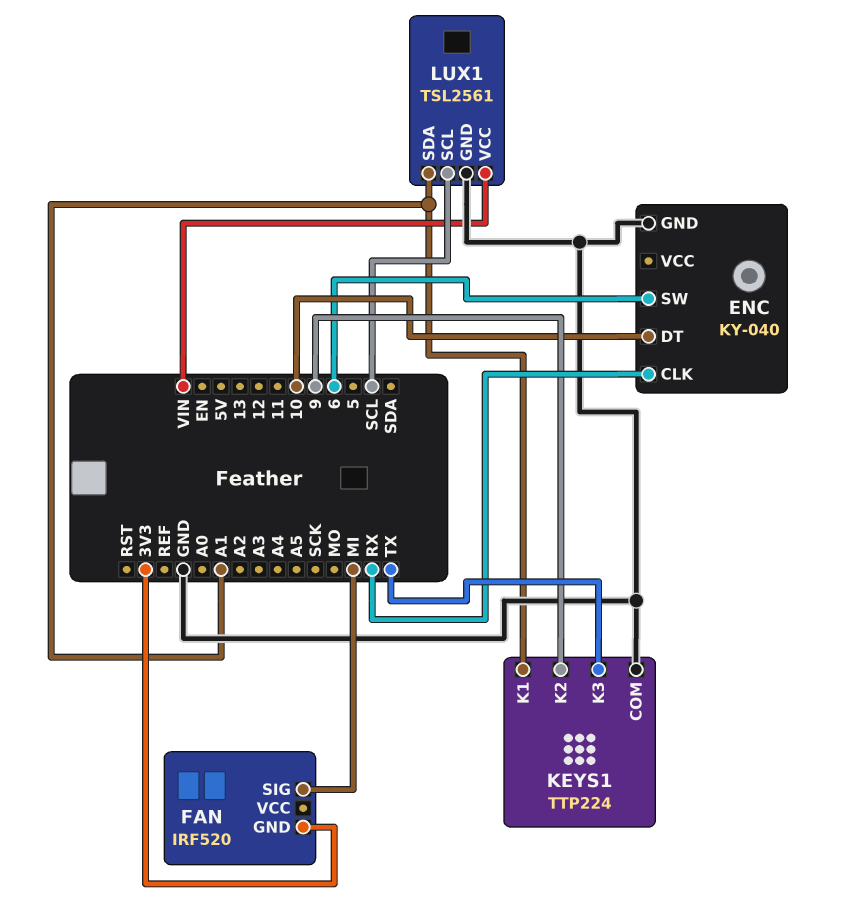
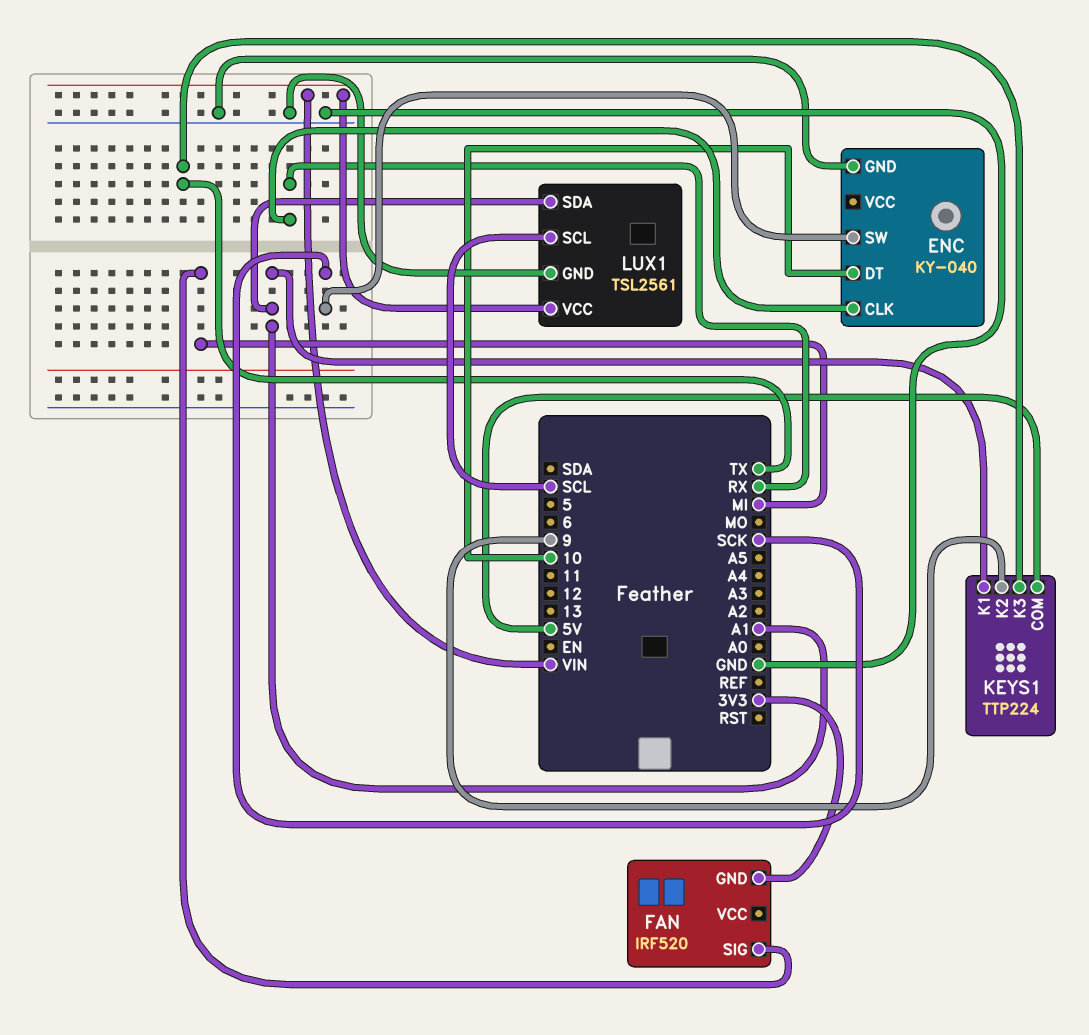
ENC pin SW: 6 -> SCK
KEYS1 pin COM: GND -> 5V

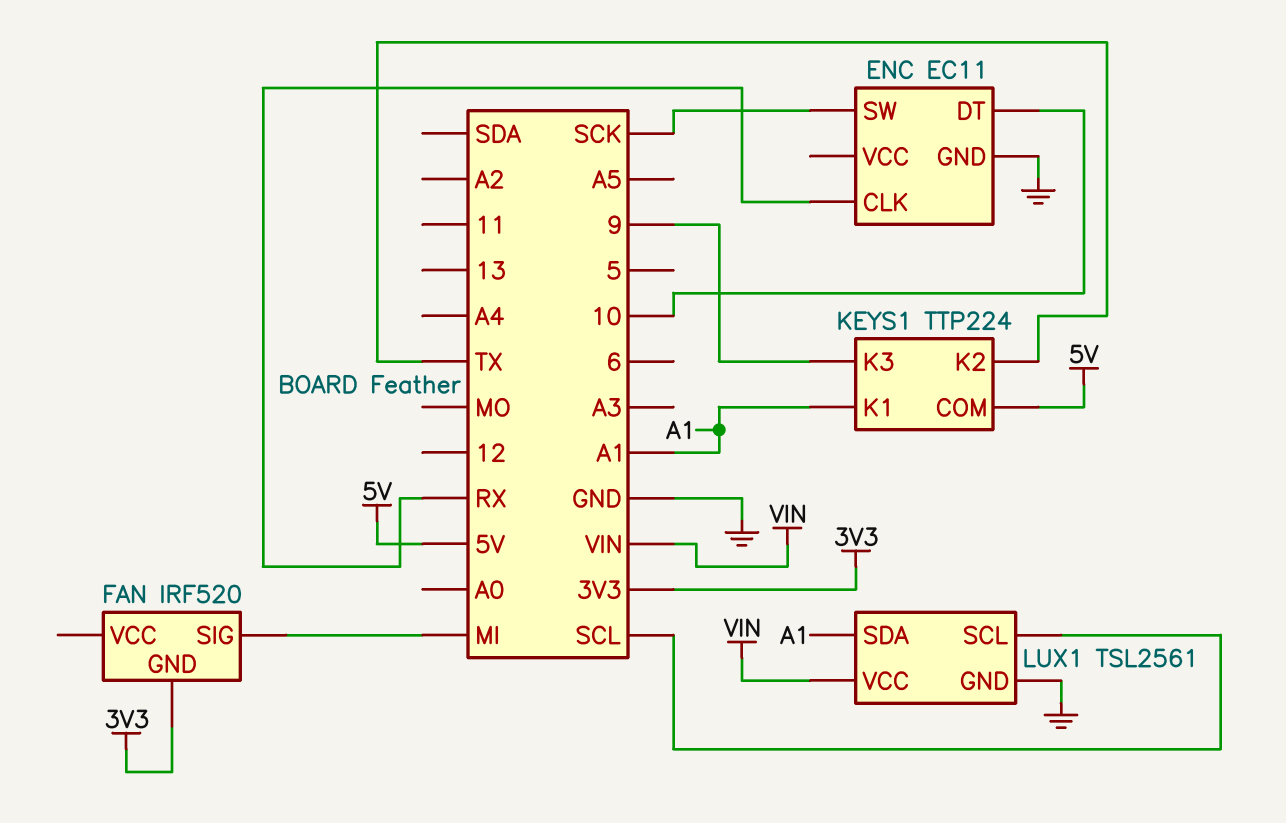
ENC: KY-040 -> EC11
KEYS1 pin K2: 9 -> TX
KEYS1 pin K3: TX -> 9

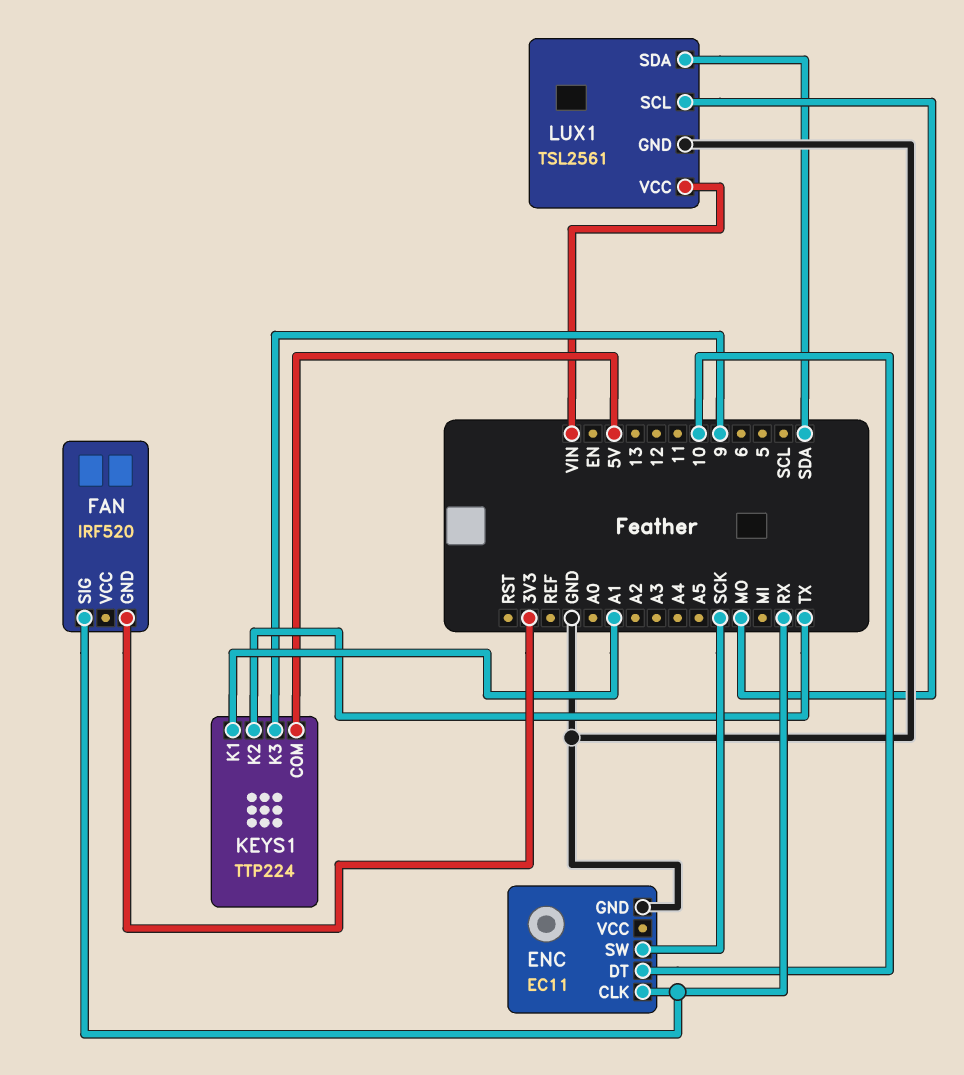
FAN pin SIG: MI -> RX
LUX1 pin SCL: SCL -> MO
LUX1 pin SDA: A1 -> SDA

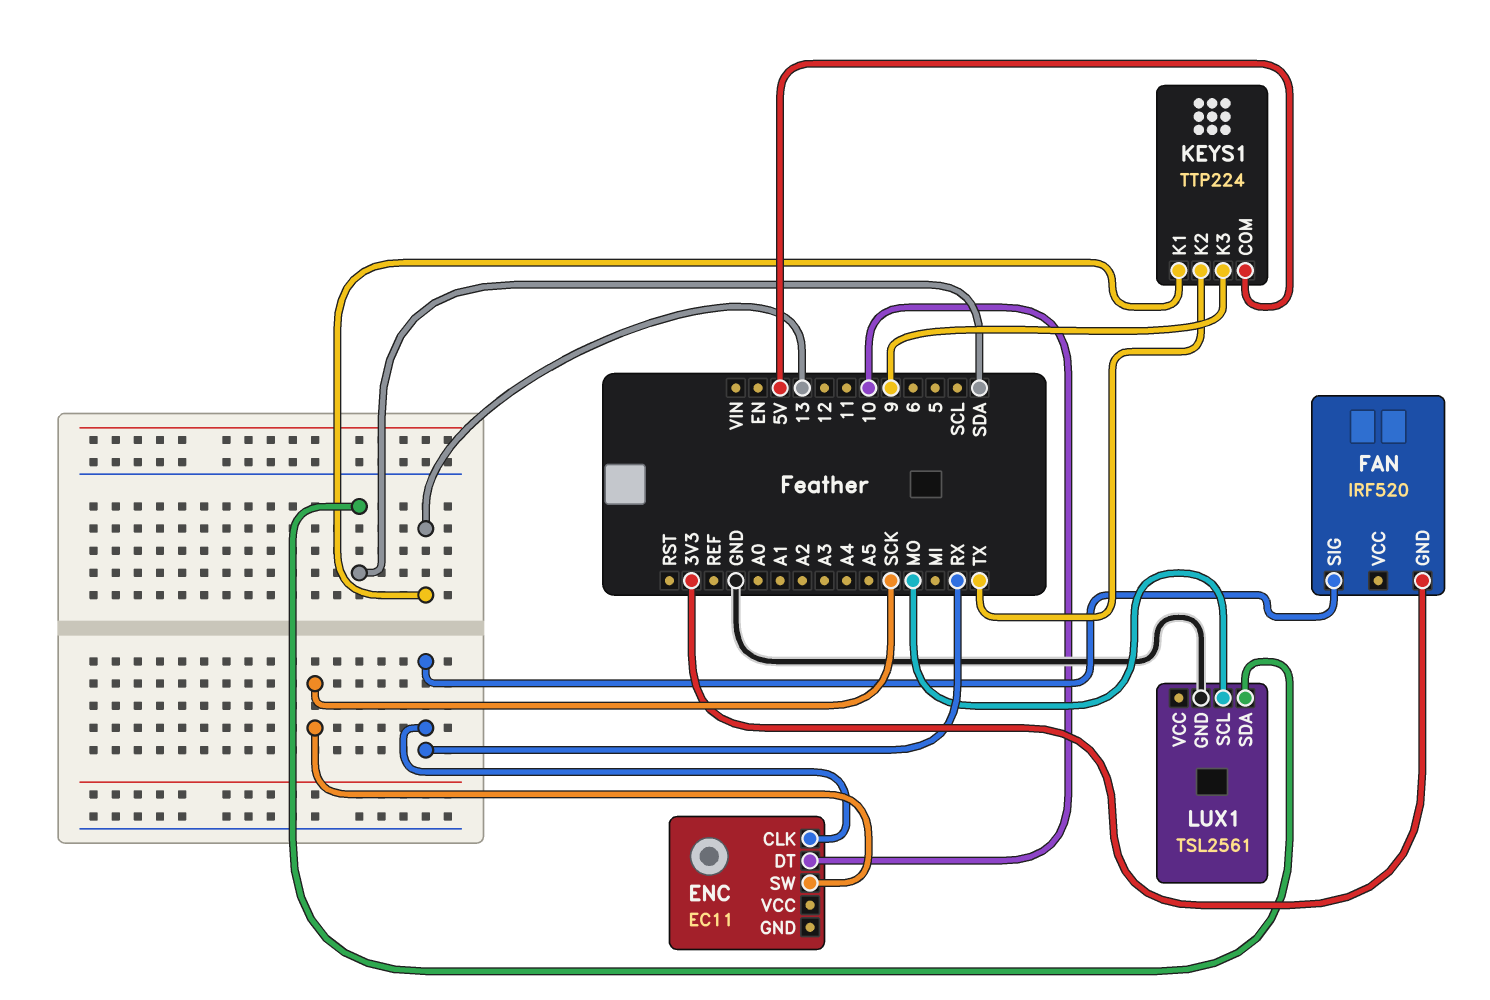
ENC pin GND: GND -> none
KEYS1 pin K1: A1 -> 13
LUX1 pin VCC: VIN -> none

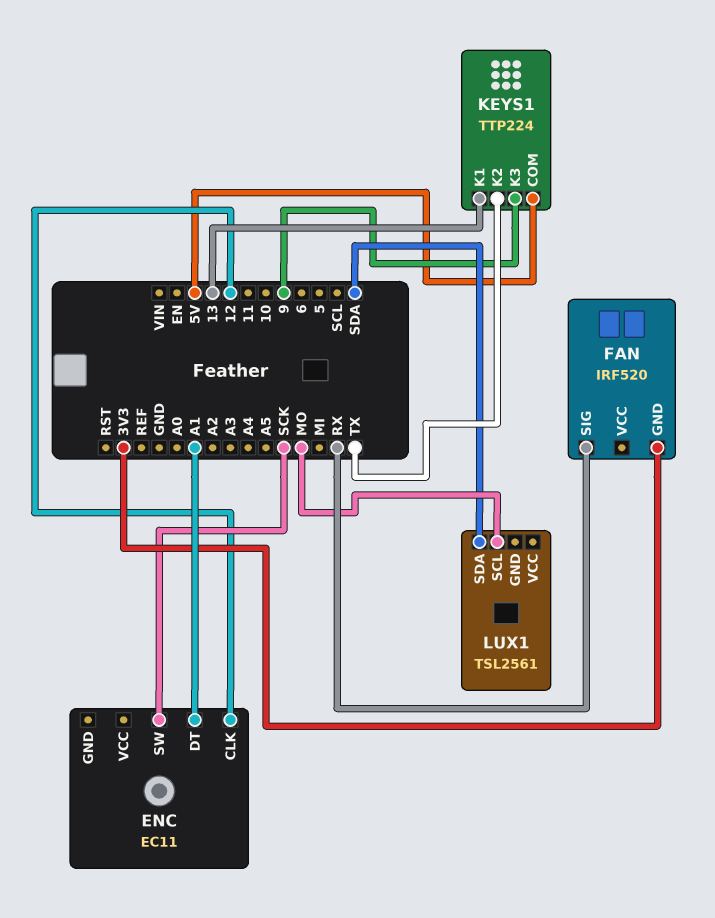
ENC pin CLK: RX -> 12
ENC pin DT: 10 -> A1
LUX1 pin GND: GND -> none

